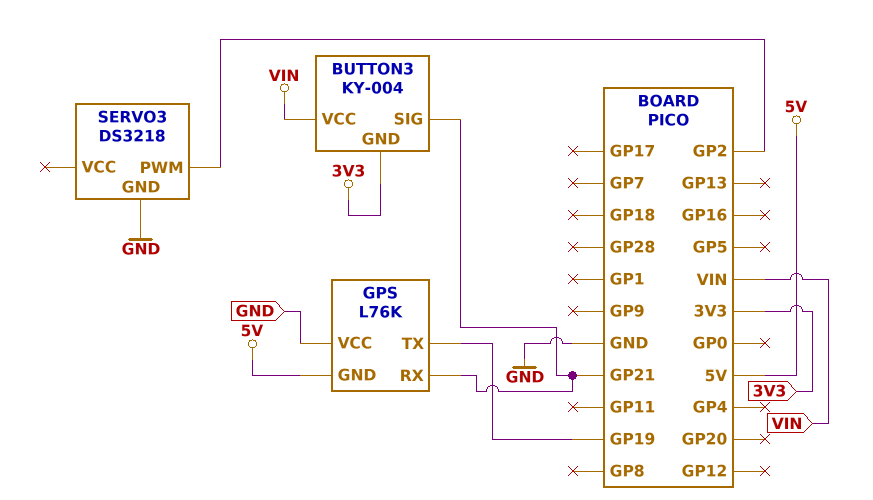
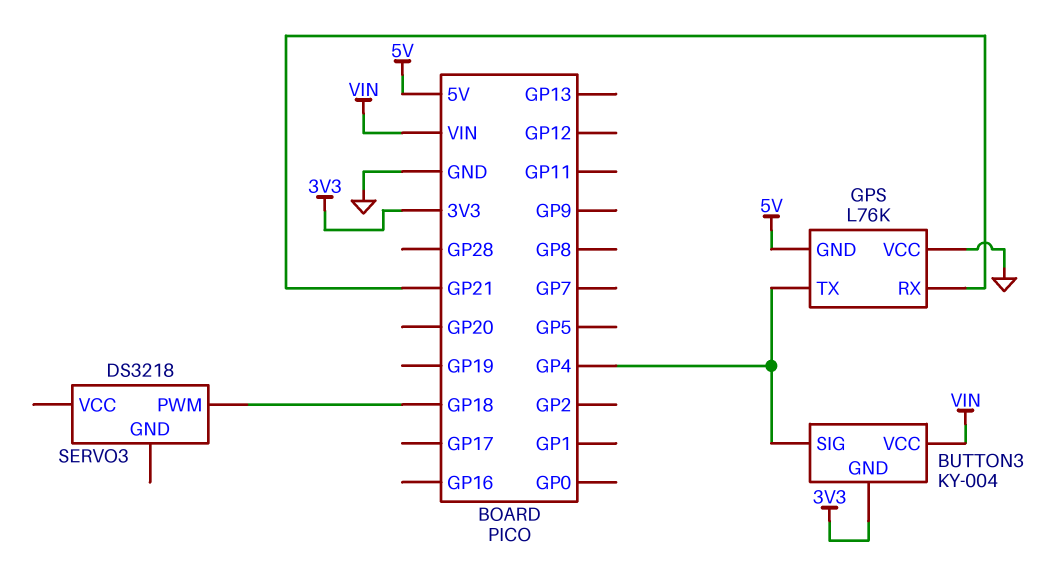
BUTTON3 pin SIG: GP21 -> GP4
GPS pin TX: GP19 -> GP4
SERVO3 pin GND: GND -> none
SERVO3 pin PWM: GP2 -> GP18

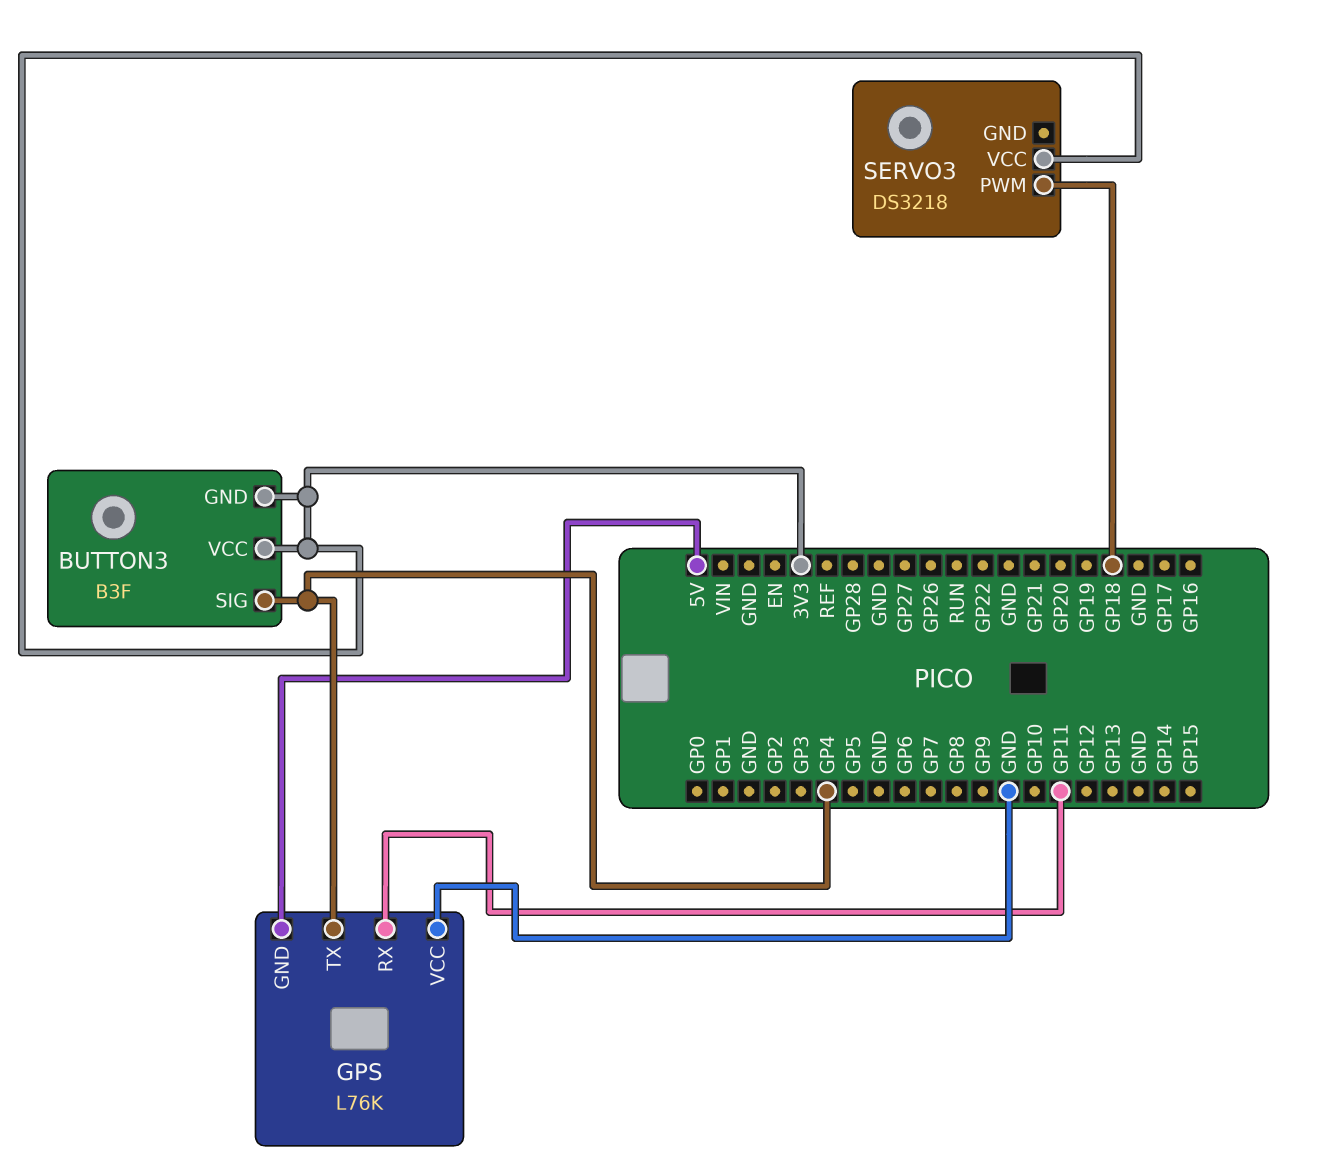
BUTTON3: KY-004 -> B3F
BUTTON3 pin VCC: VIN -> 3V3
GPS pin RX: GP21 -> GP11
SERVO3 pin VCC: none -> 3V3

